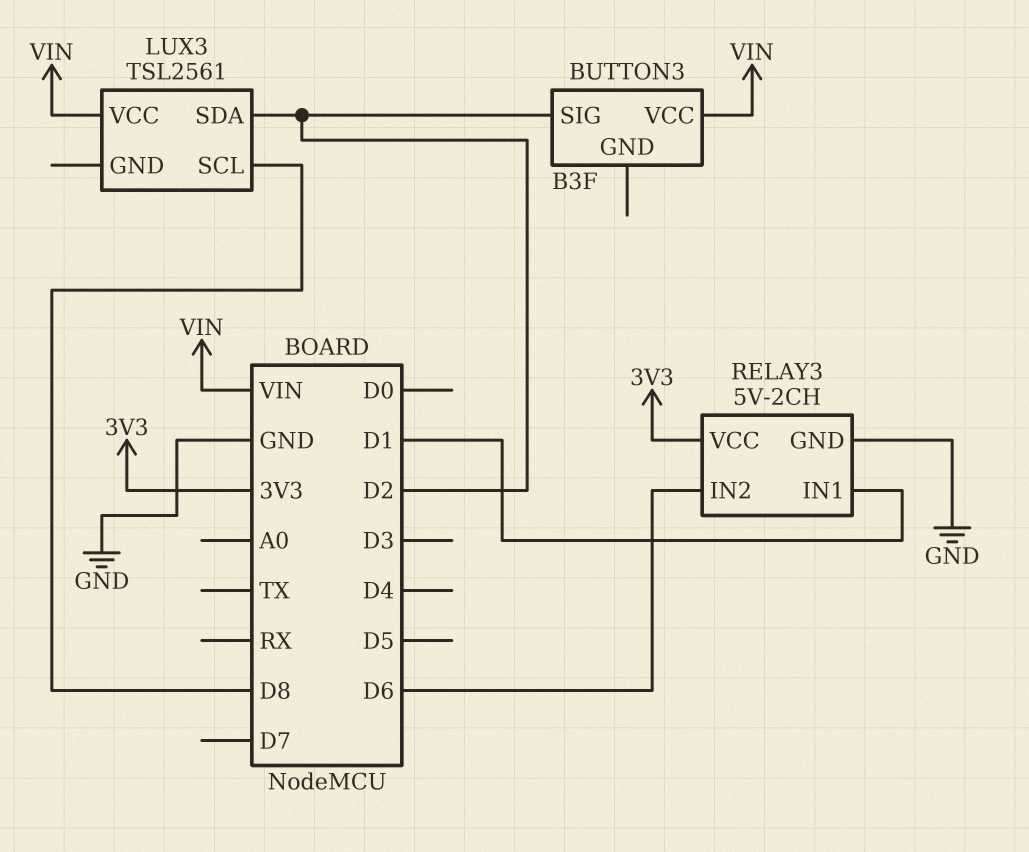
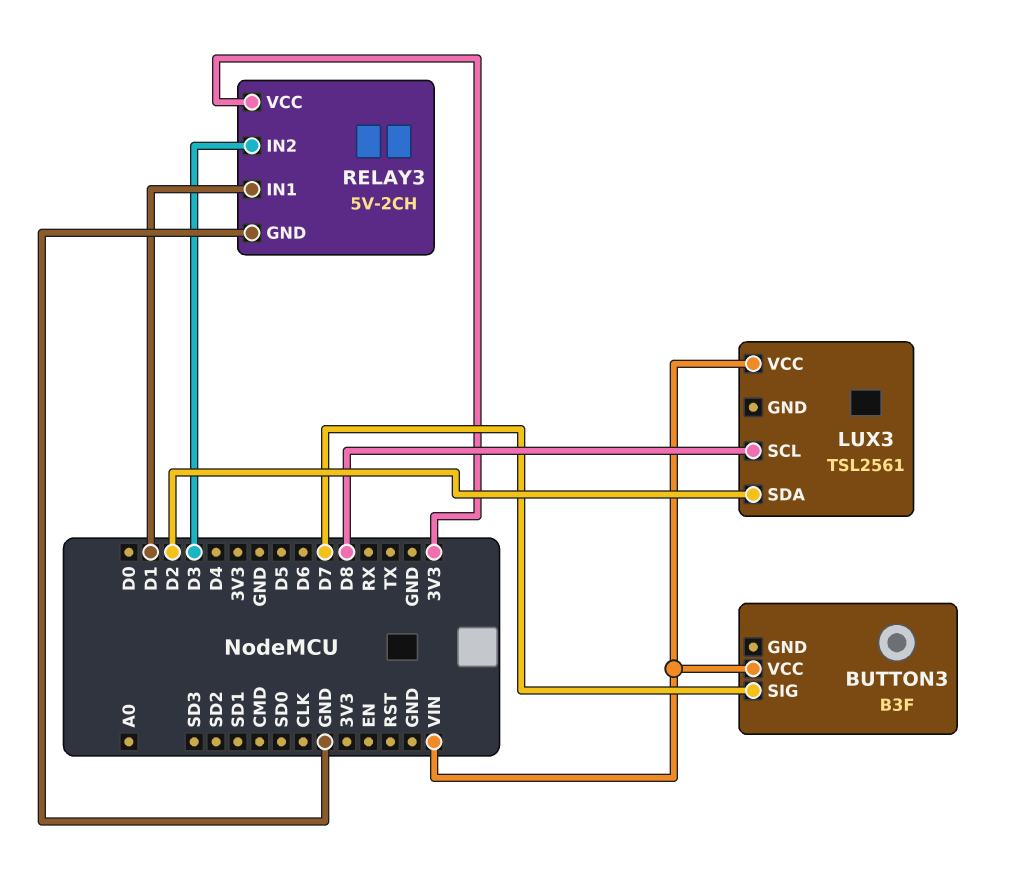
BUTTON3 pin SIG: D2 -> D7
RELAY3 pin IN2: D6 -> D3

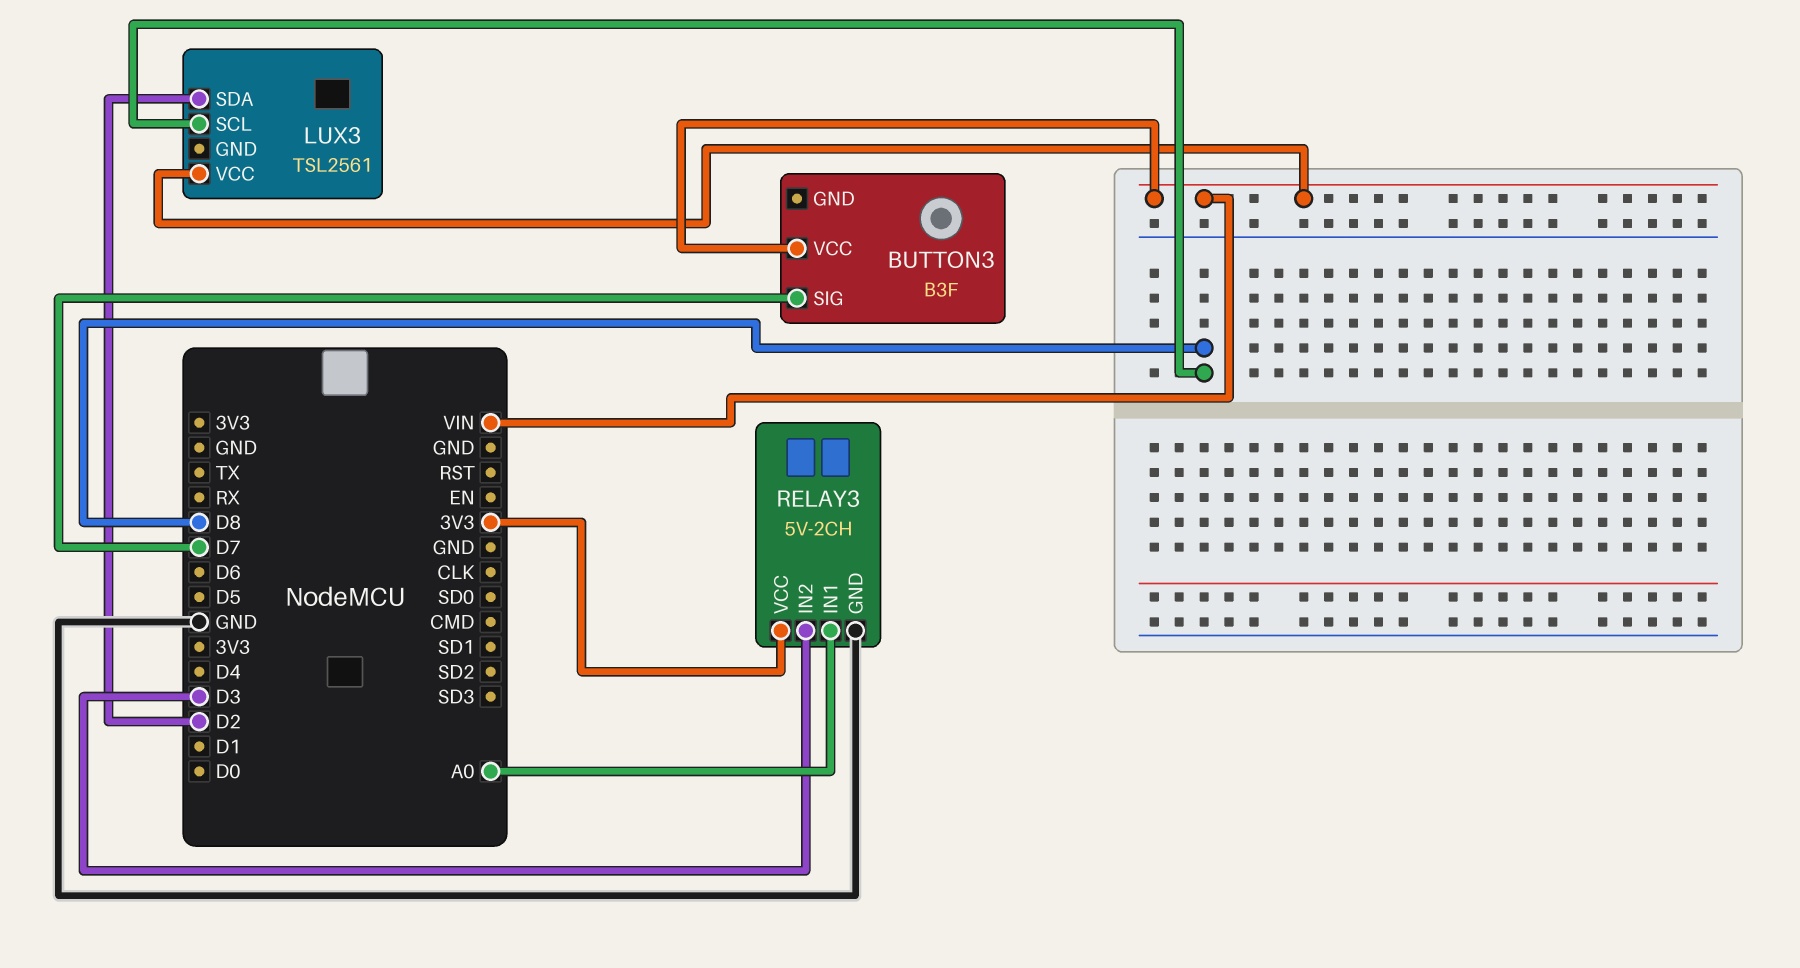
RELAY3 pin IN1: D1 -> A0

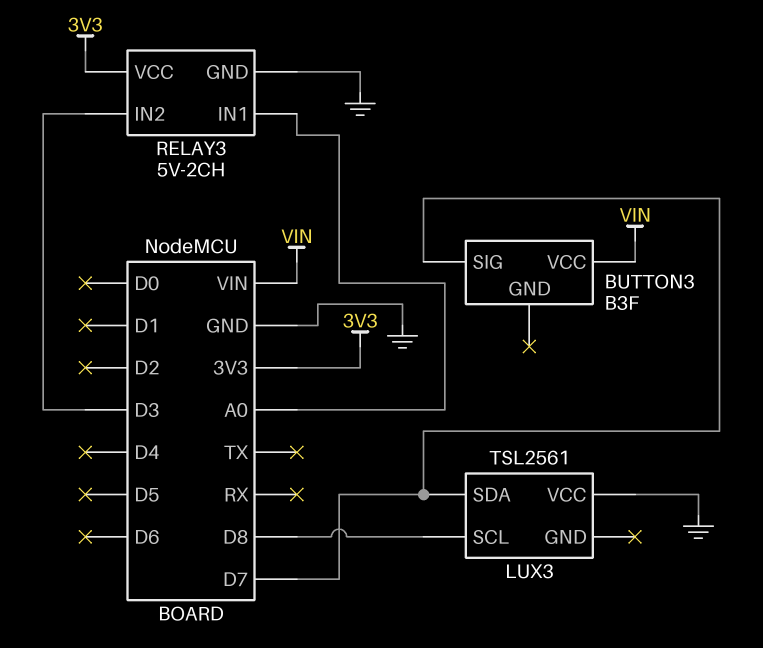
LUX3 pin SDA: D2 -> D7
LUX3 pin VCC: VIN -> GND

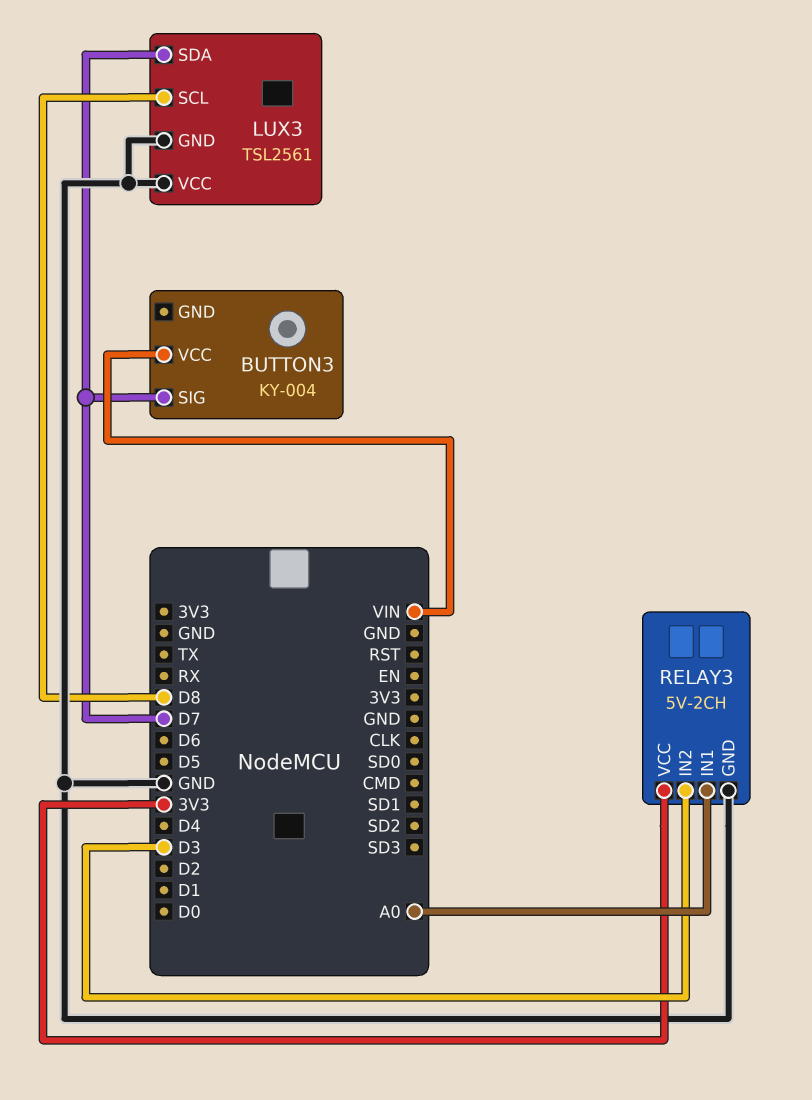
BUTTON3: B3F -> KY-004
LUX3 pin GND: none -> GND

